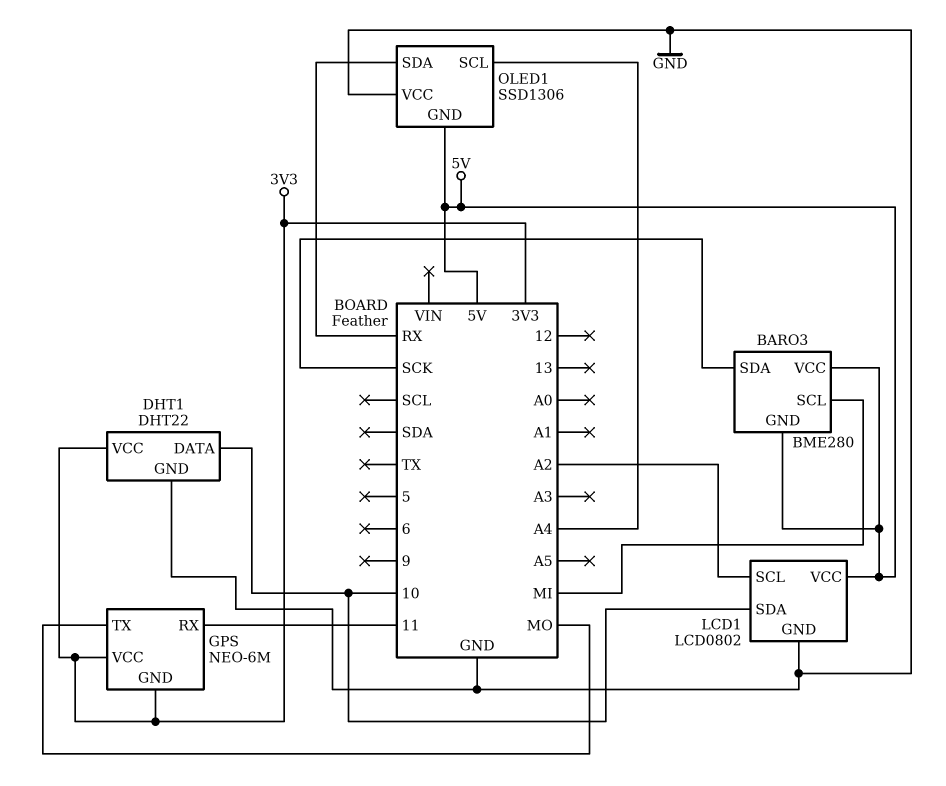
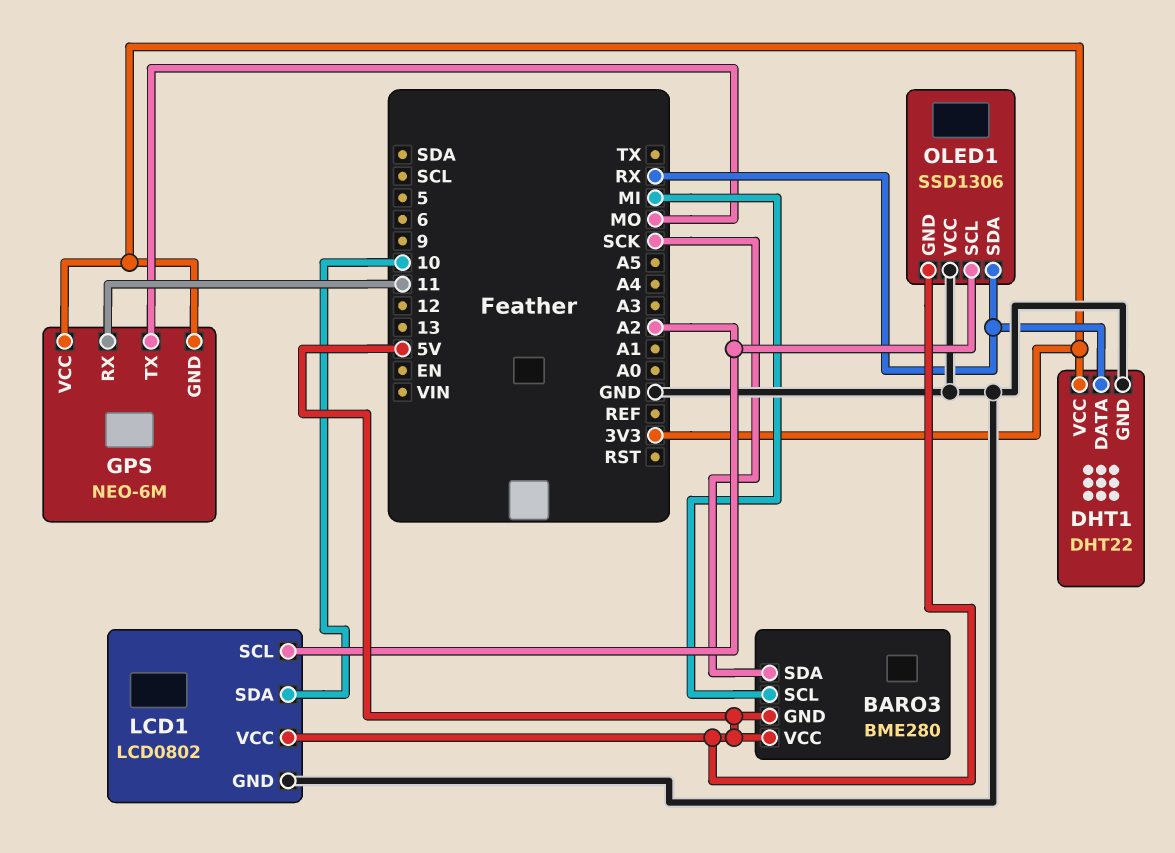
DHT1 pin DATA: 10 -> RX
OLED1 pin SCL: A4 -> A2

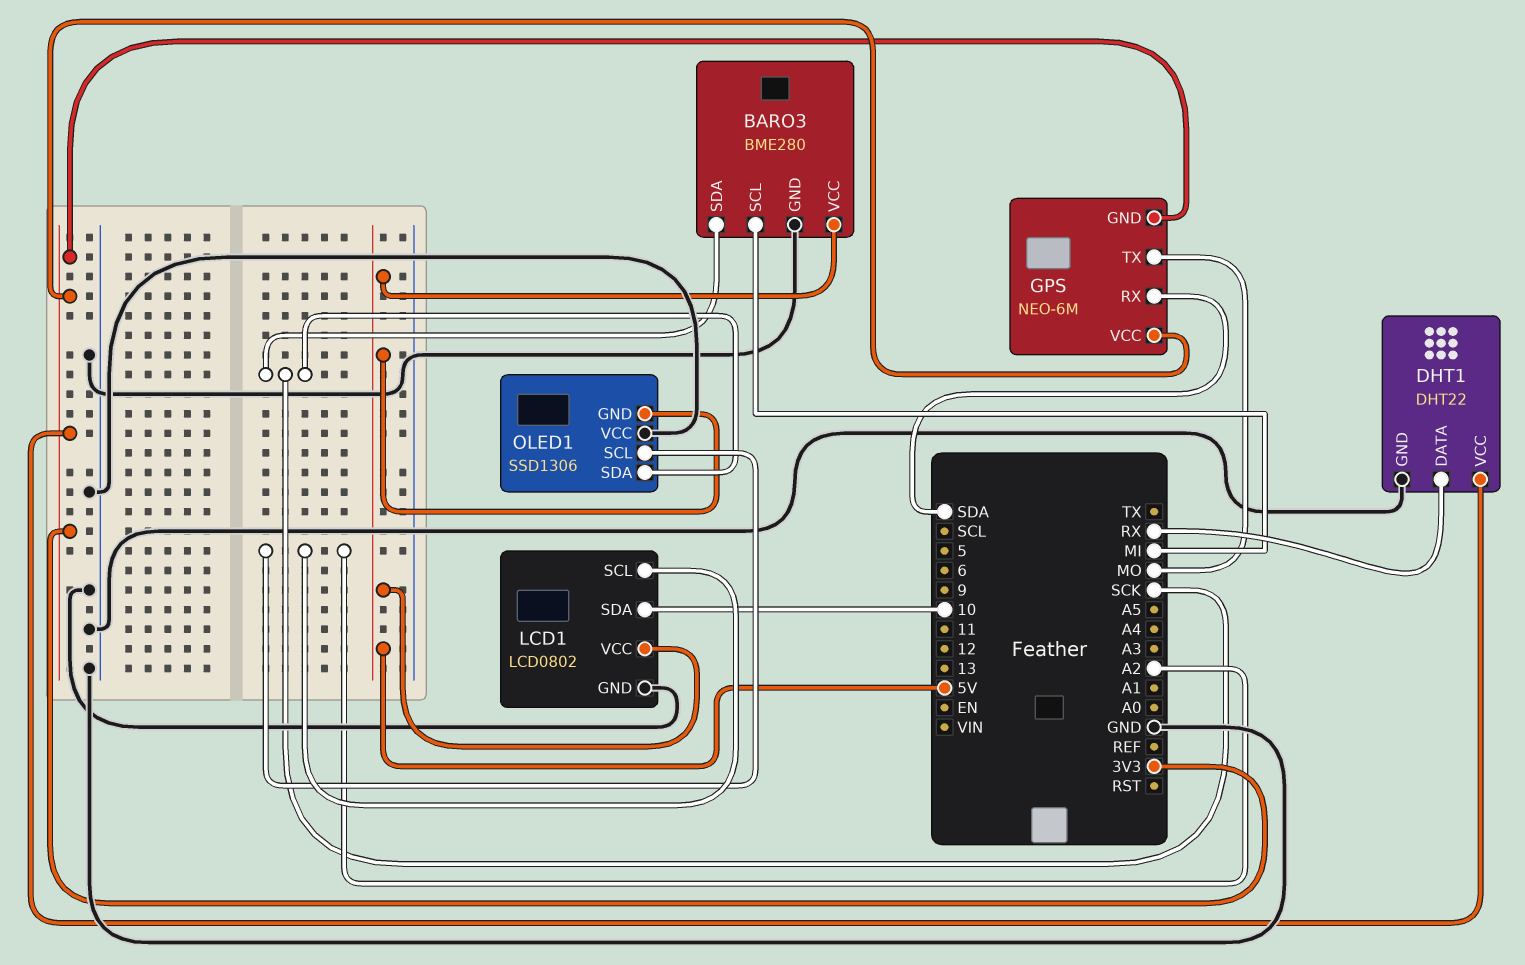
BARO3 pin GND: 5V -> GND
GPS pin RX: 11 -> SDA
OLED1 pin SDA: RX -> SCK

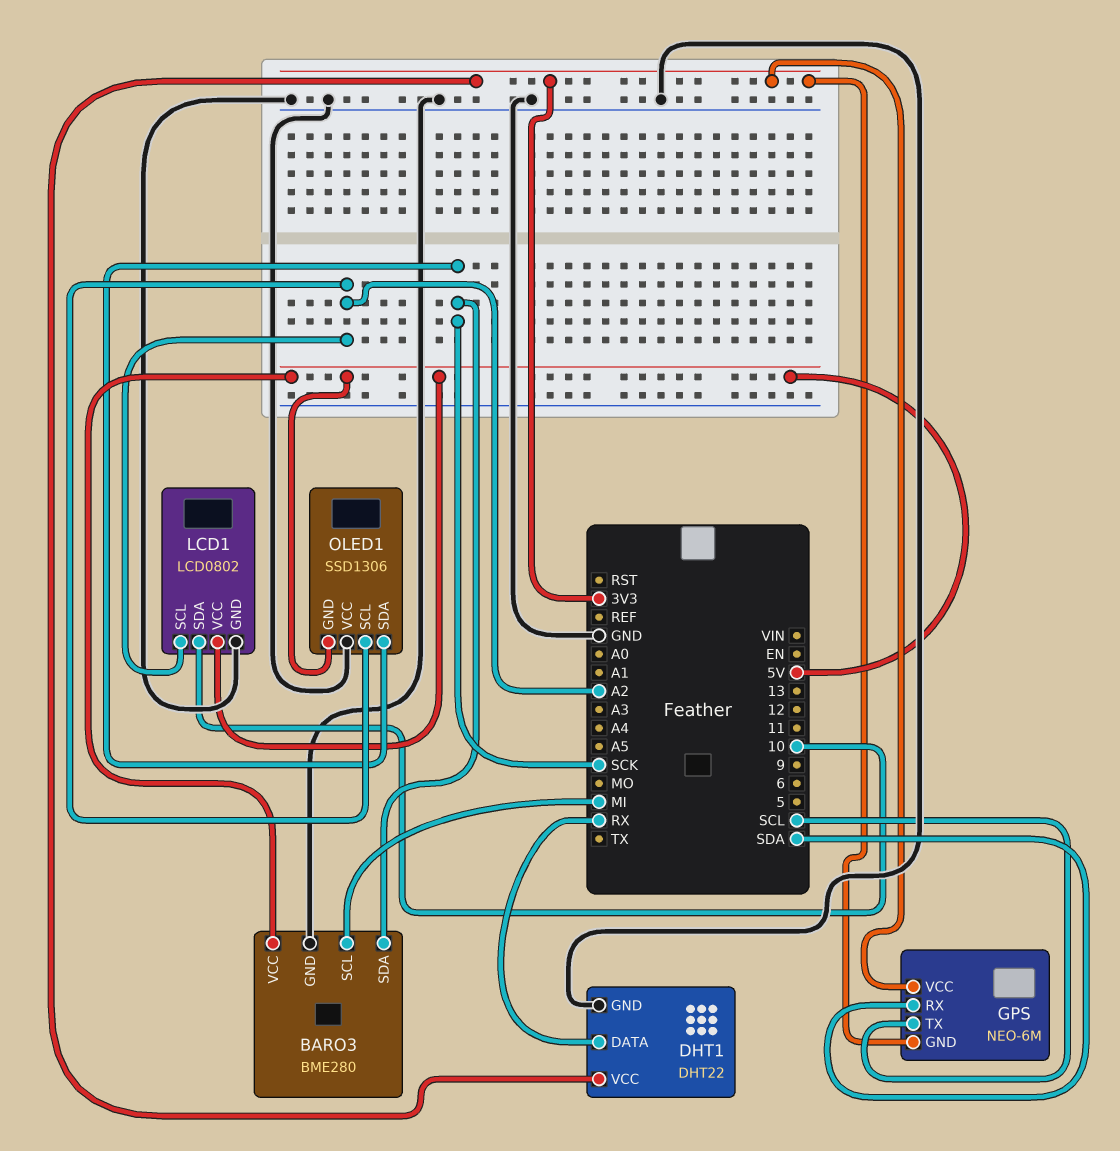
GPS pin TX: MO -> SCL

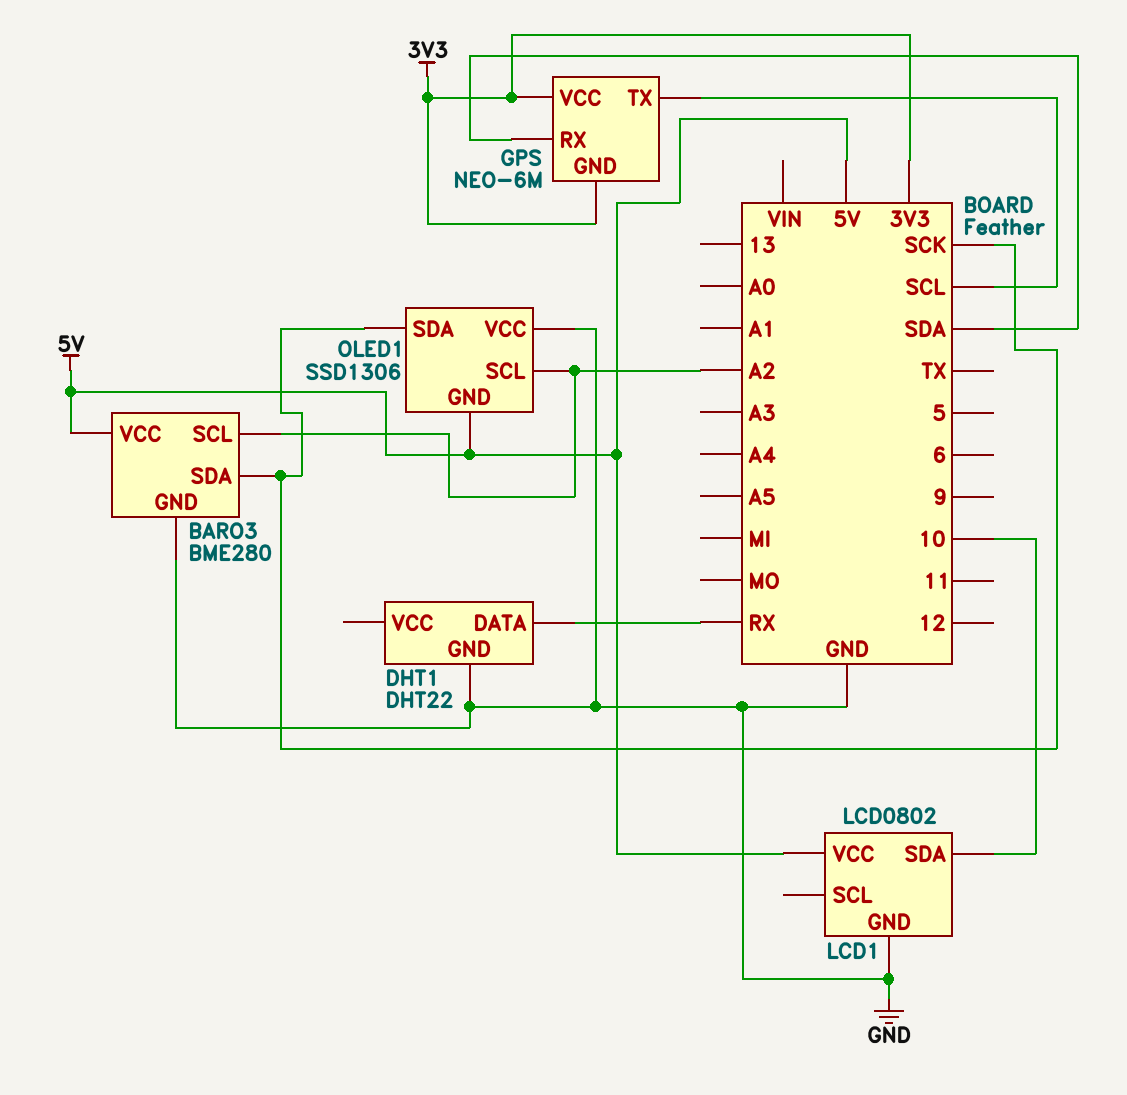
BARO3 pin SCL: MI -> A2
DHT1 pin VCC: 3V3 -> none
LCD1 pin SCL: A2 -> none

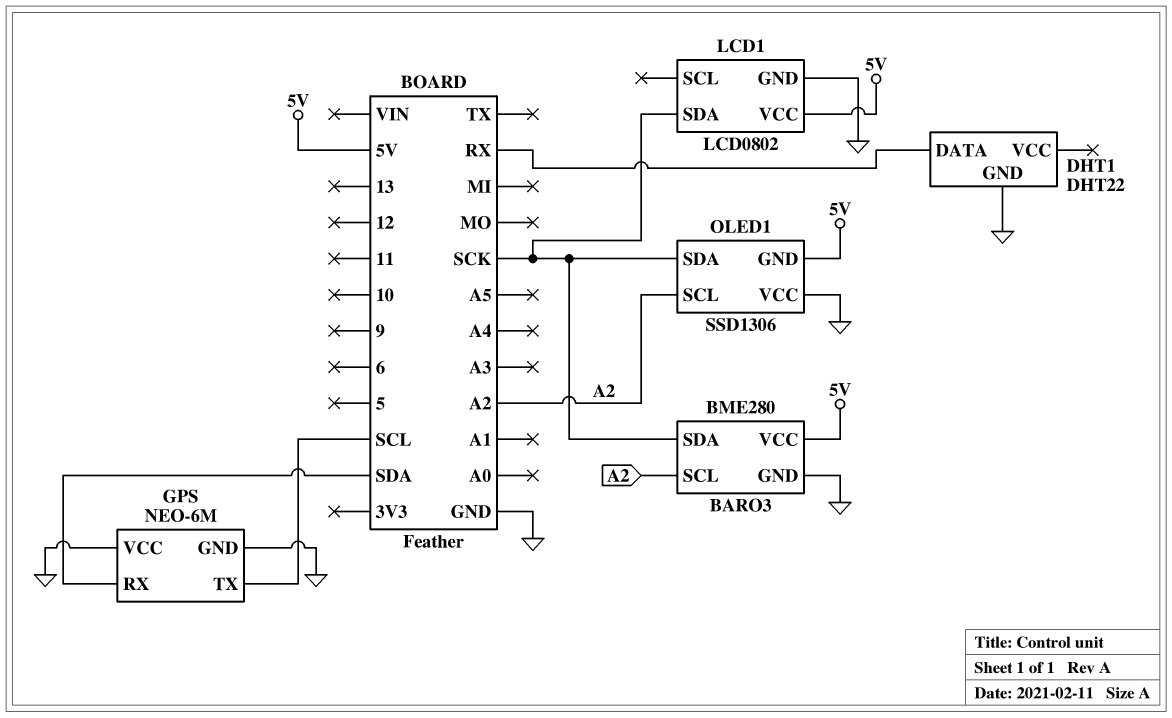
GPS pin GND: 3V3 -> GND
GPS pin VCC: 3V3 -> GND
LCD1 pin SDA: 10 -> SCK

